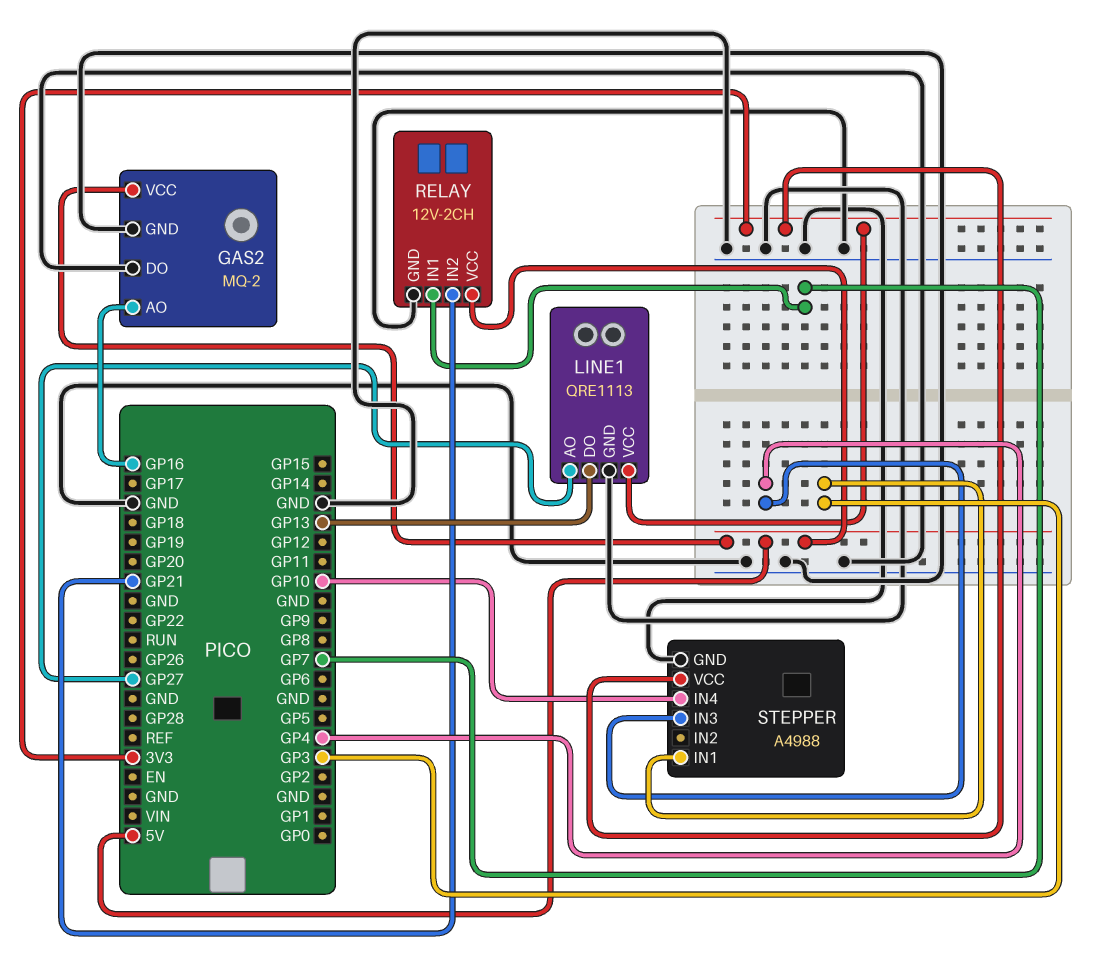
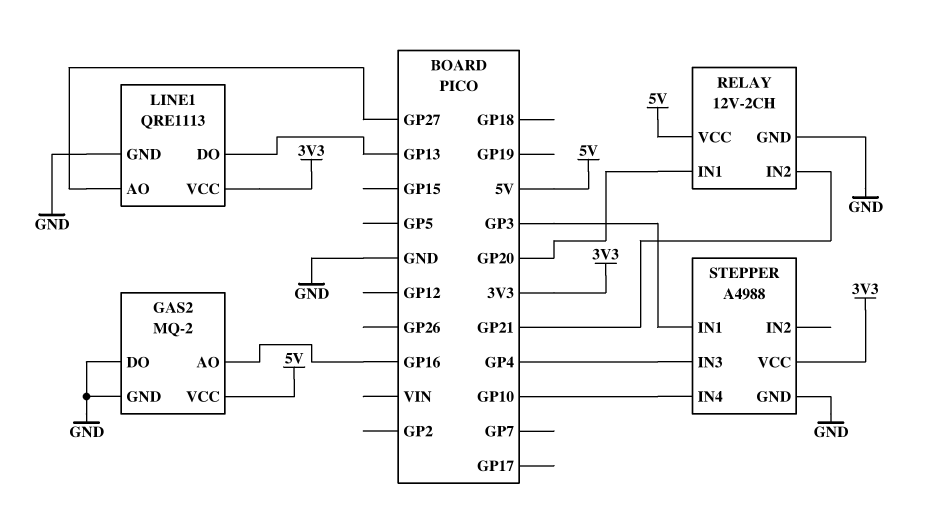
RELAY pin IN1: GP7 -> GP20

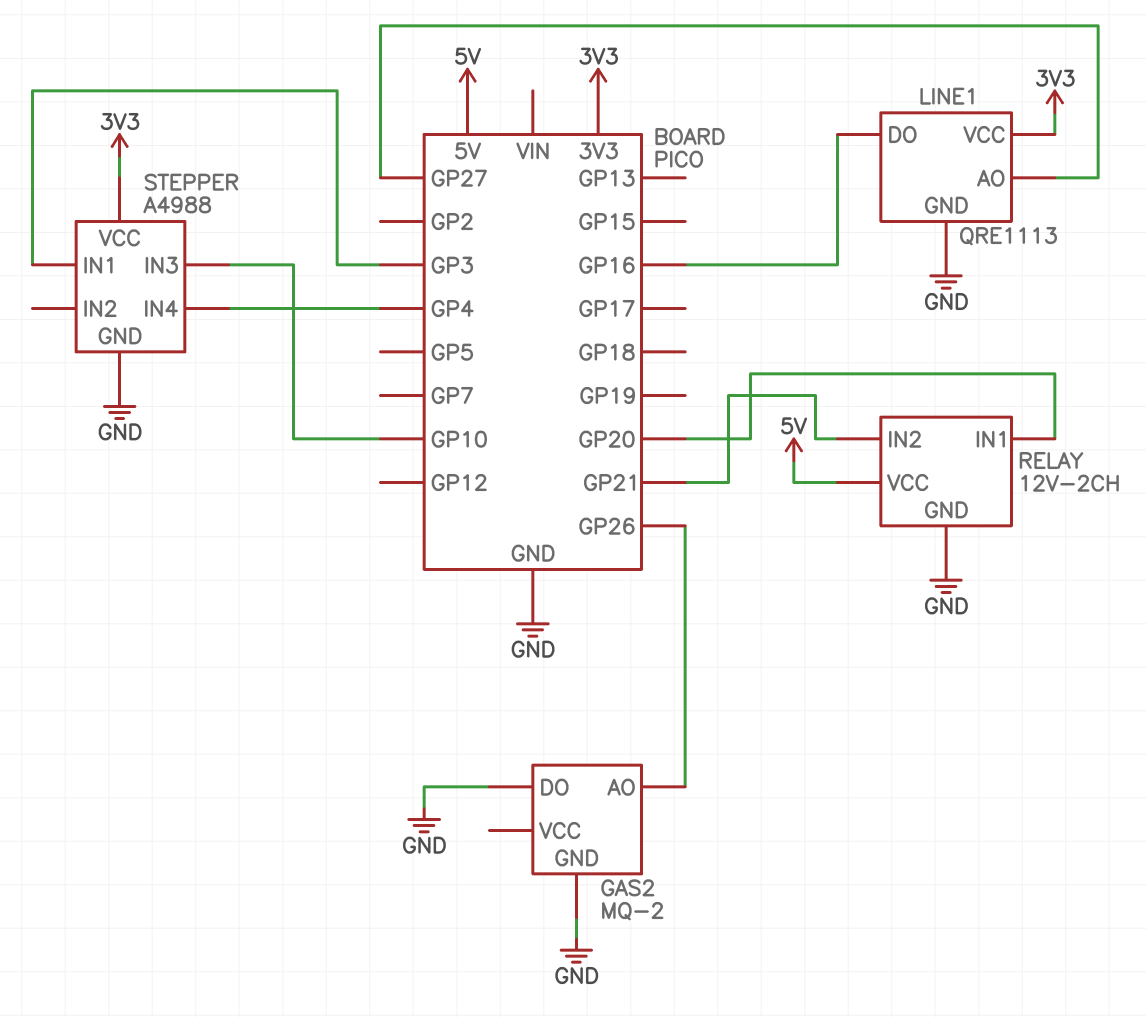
GAS2 pin AO: GP16 -> GP26
GAS2 pin VCC: 5V -> none
LINE1 pin DO: GP13 -> GP16
STEPPER pin IN3: GP4 -> GP10
STEPPER pin IN4: GP10 -> GP4

